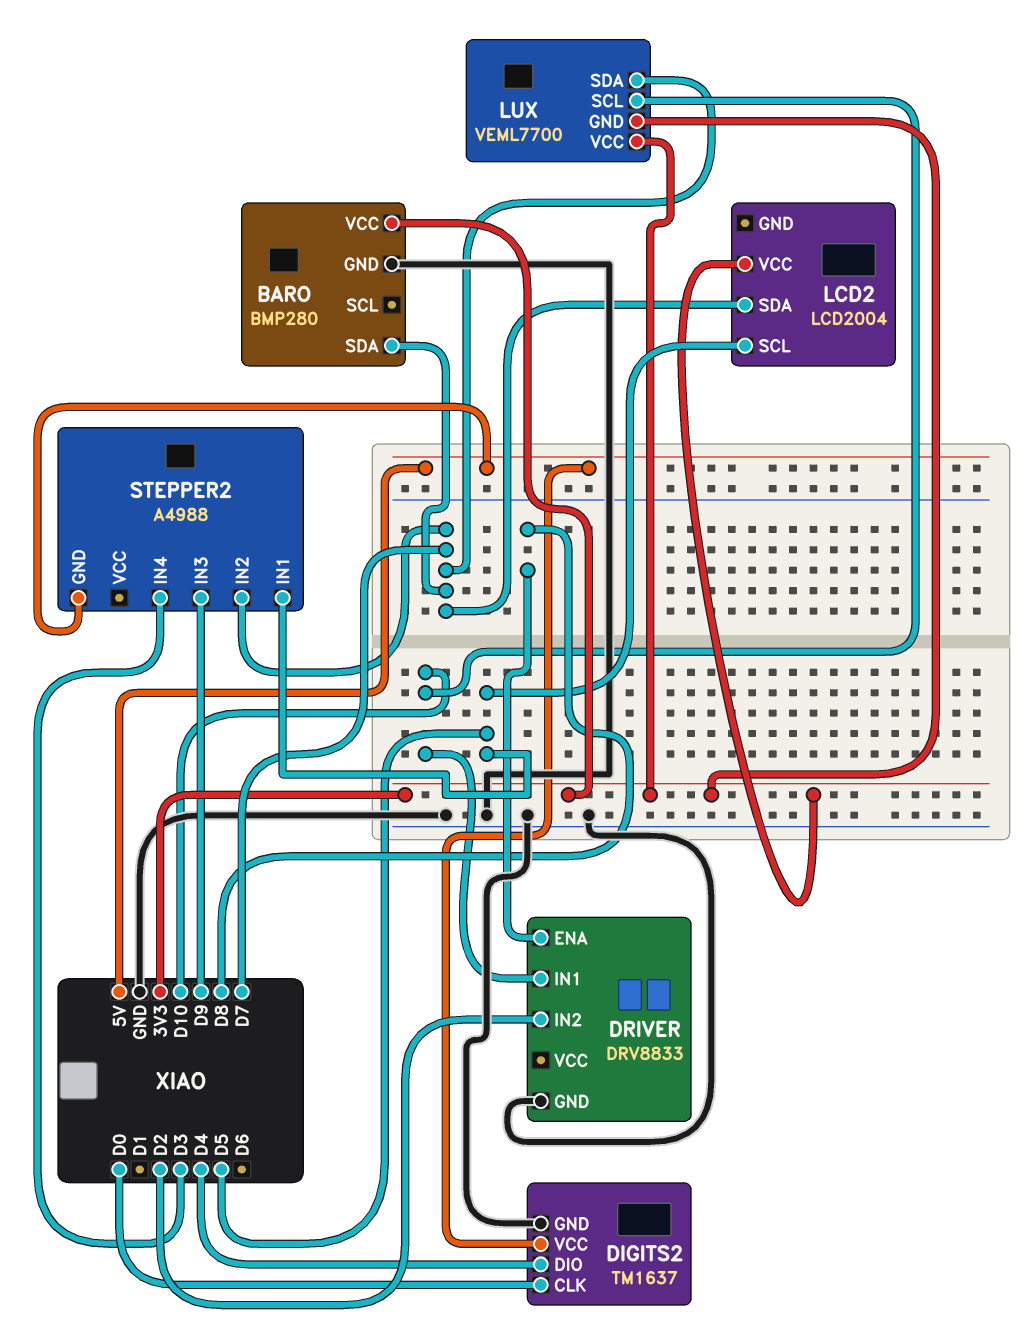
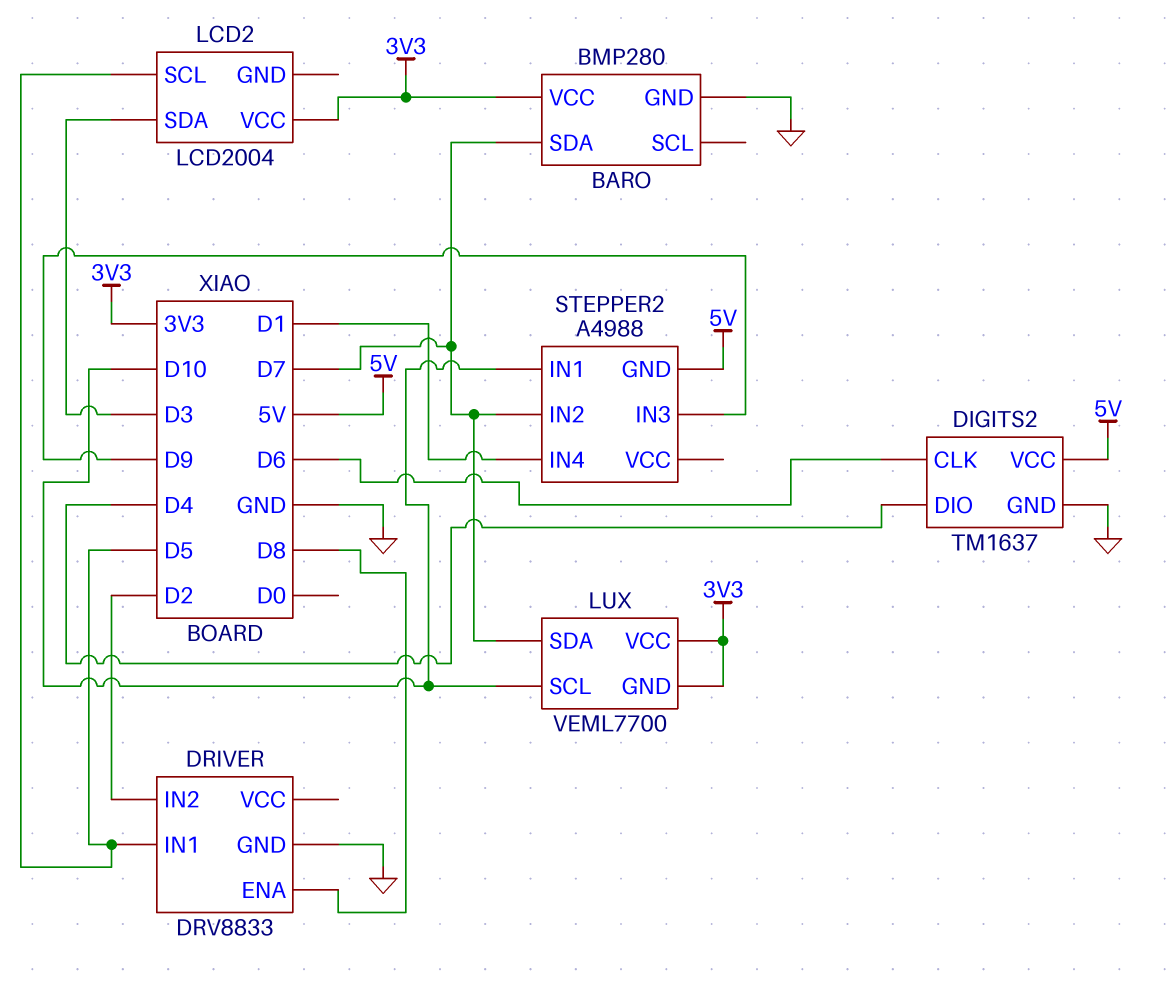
DIGITS2 pin CLK: D0 -> D6
DRIVER pin IN1: D10 -> D5
LCD2 pin SDA: D7 -> D3
STEPPER2 pin IN1: D5 -> D10
STEPPER2 pin IN4: D3 -> D1

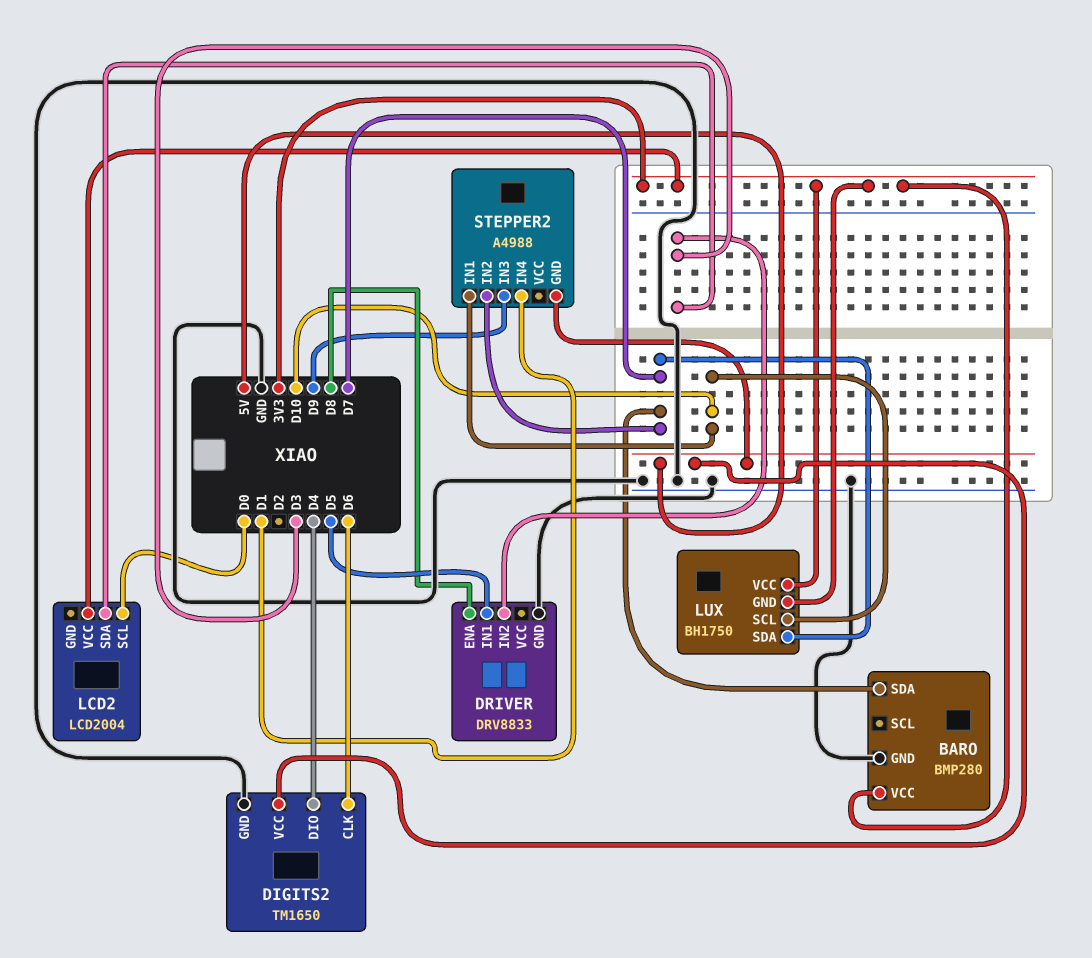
DIGITS2: TM1637 -> TM1650
DRIVER pin IN2: D2 -> D3
LCD2 pin SCL: D5 -> D0
LUX: VEML7700 -> BH1750

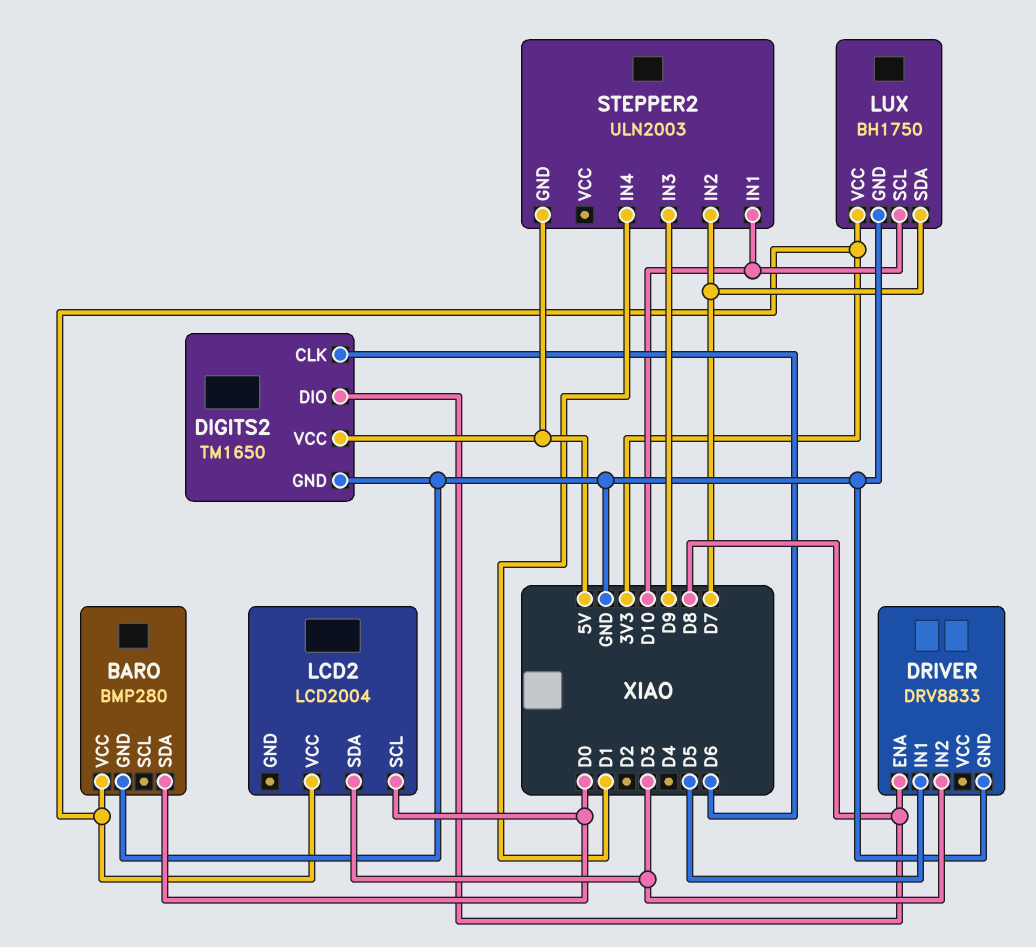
BARO pin SDA: D7 -> D0
DIGITS2 pin DIO: D4 -> D8
LUX pin GND: 3V3 -> GND
STEPPER2: A4988 -> ULN2003

